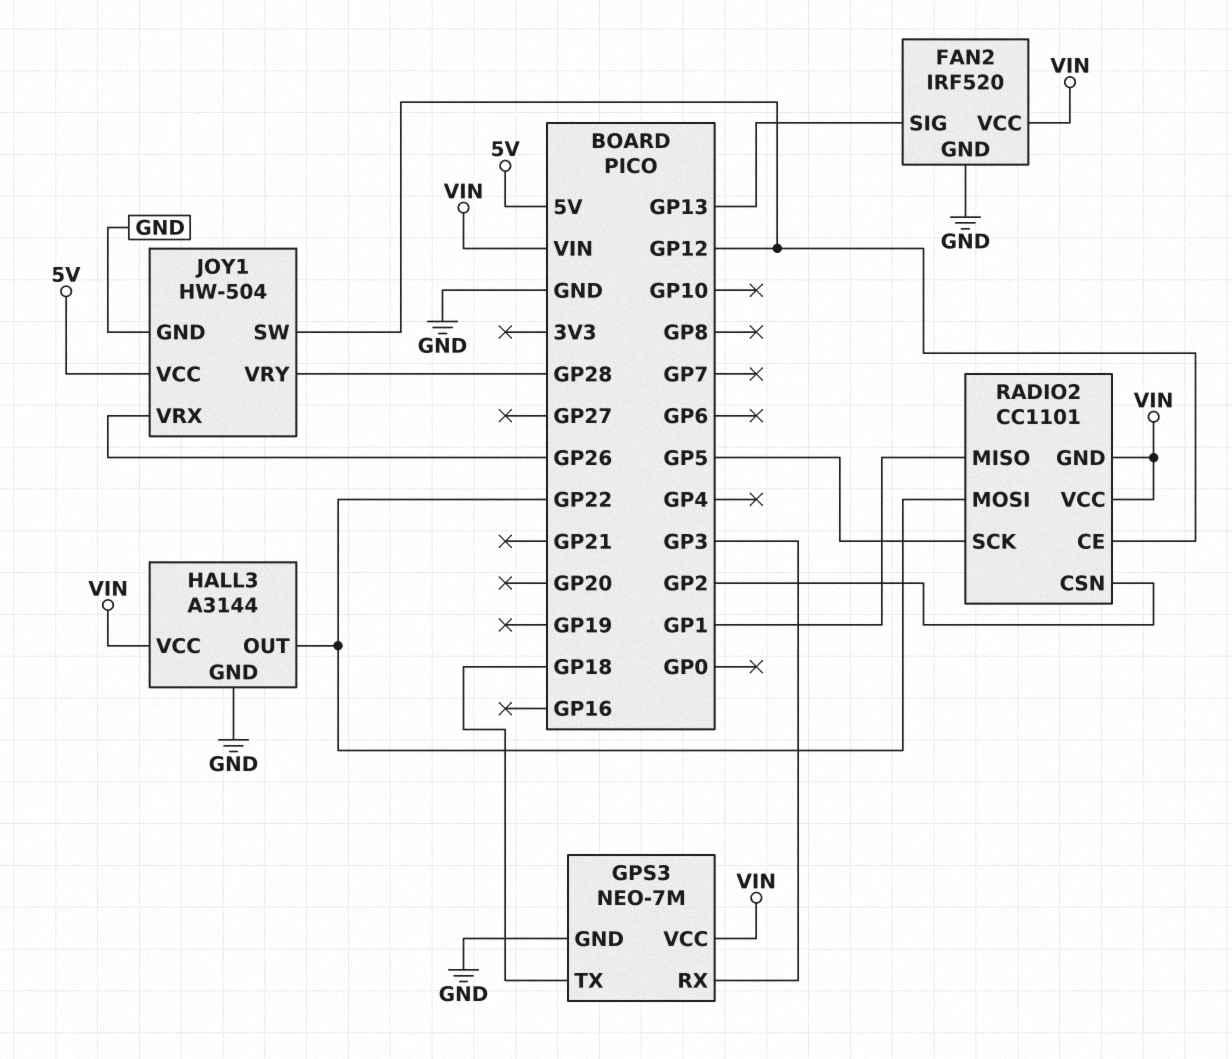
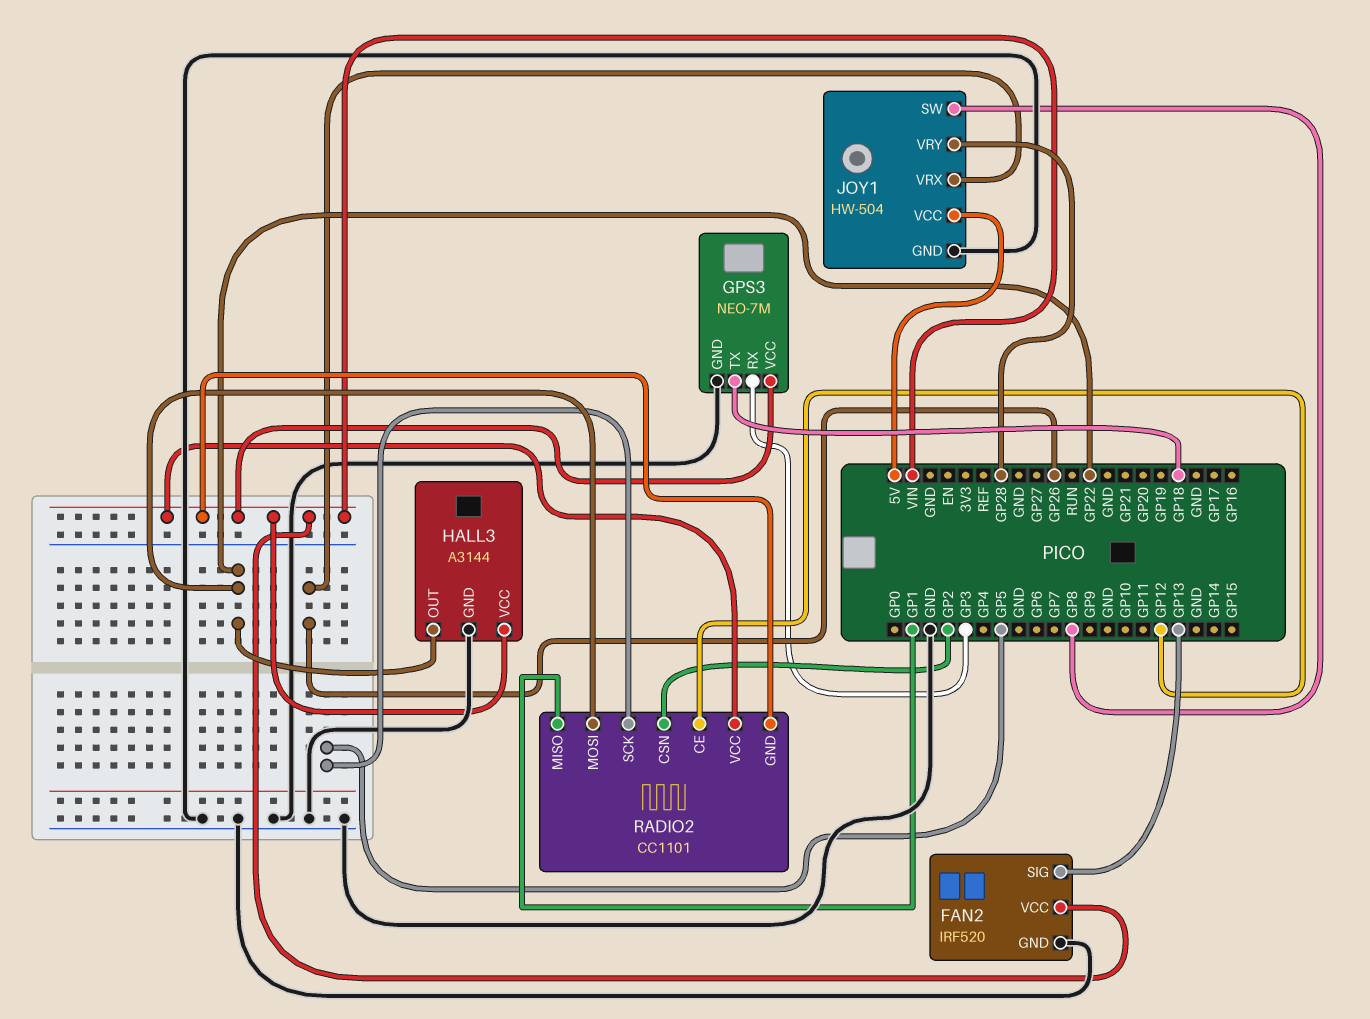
JOY1 pin SW: GP12 -> GP8

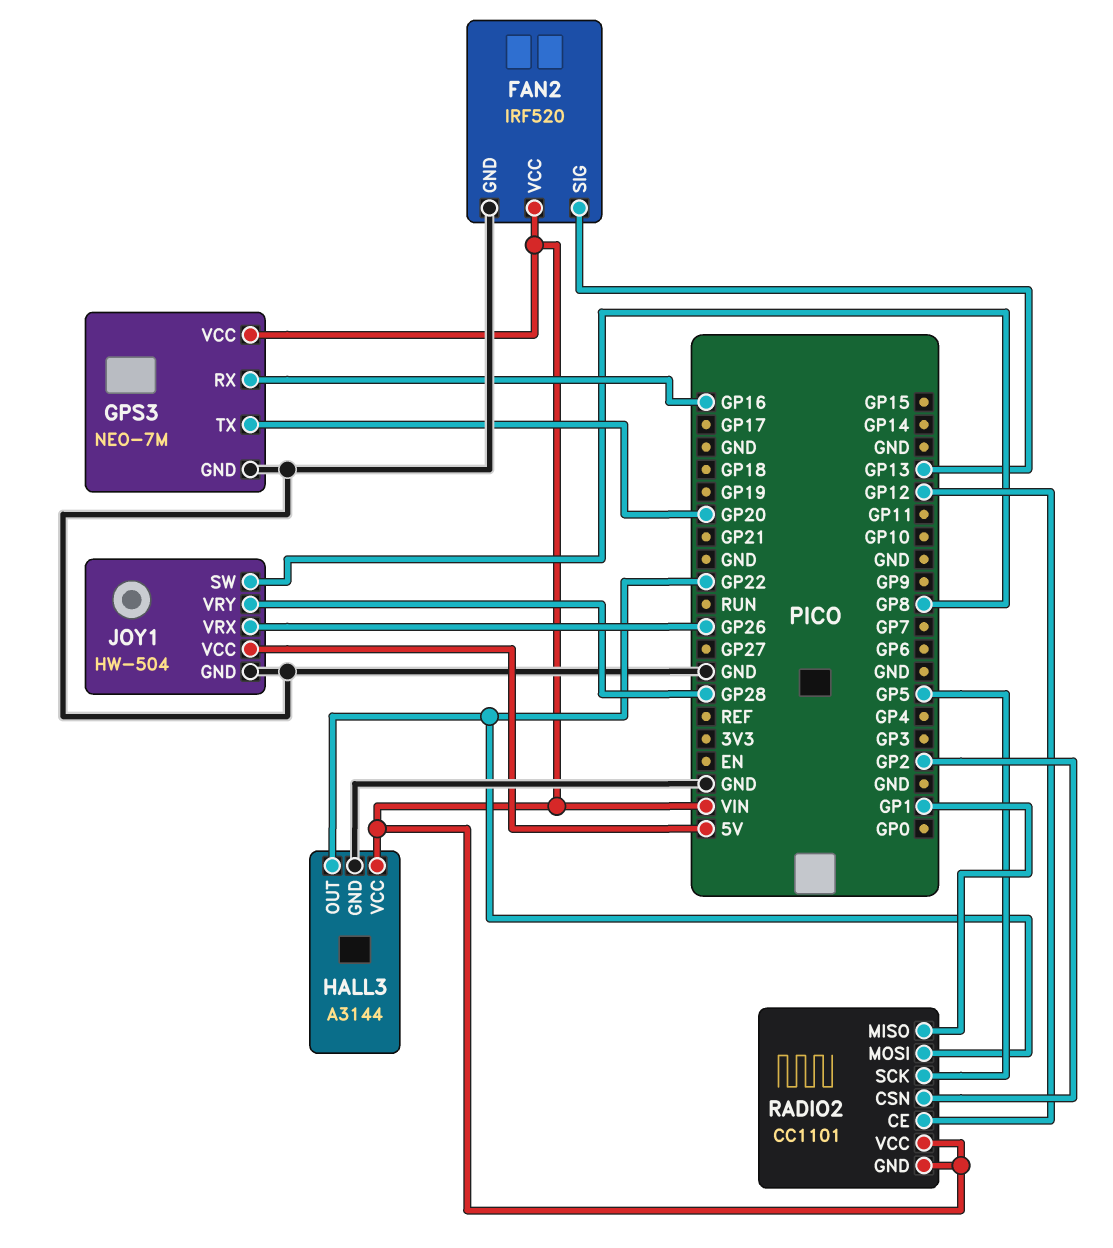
GPS3 pin RX: GP3 -> GP16
GPS3 pin TX: GP18 -> GP20

